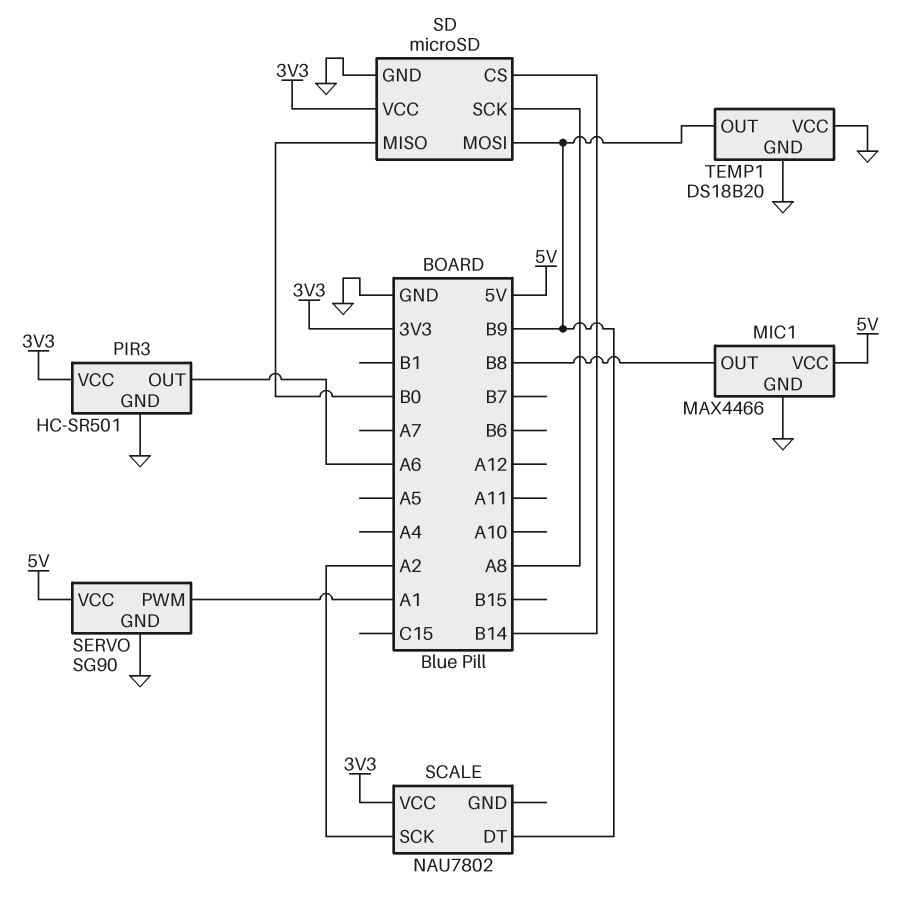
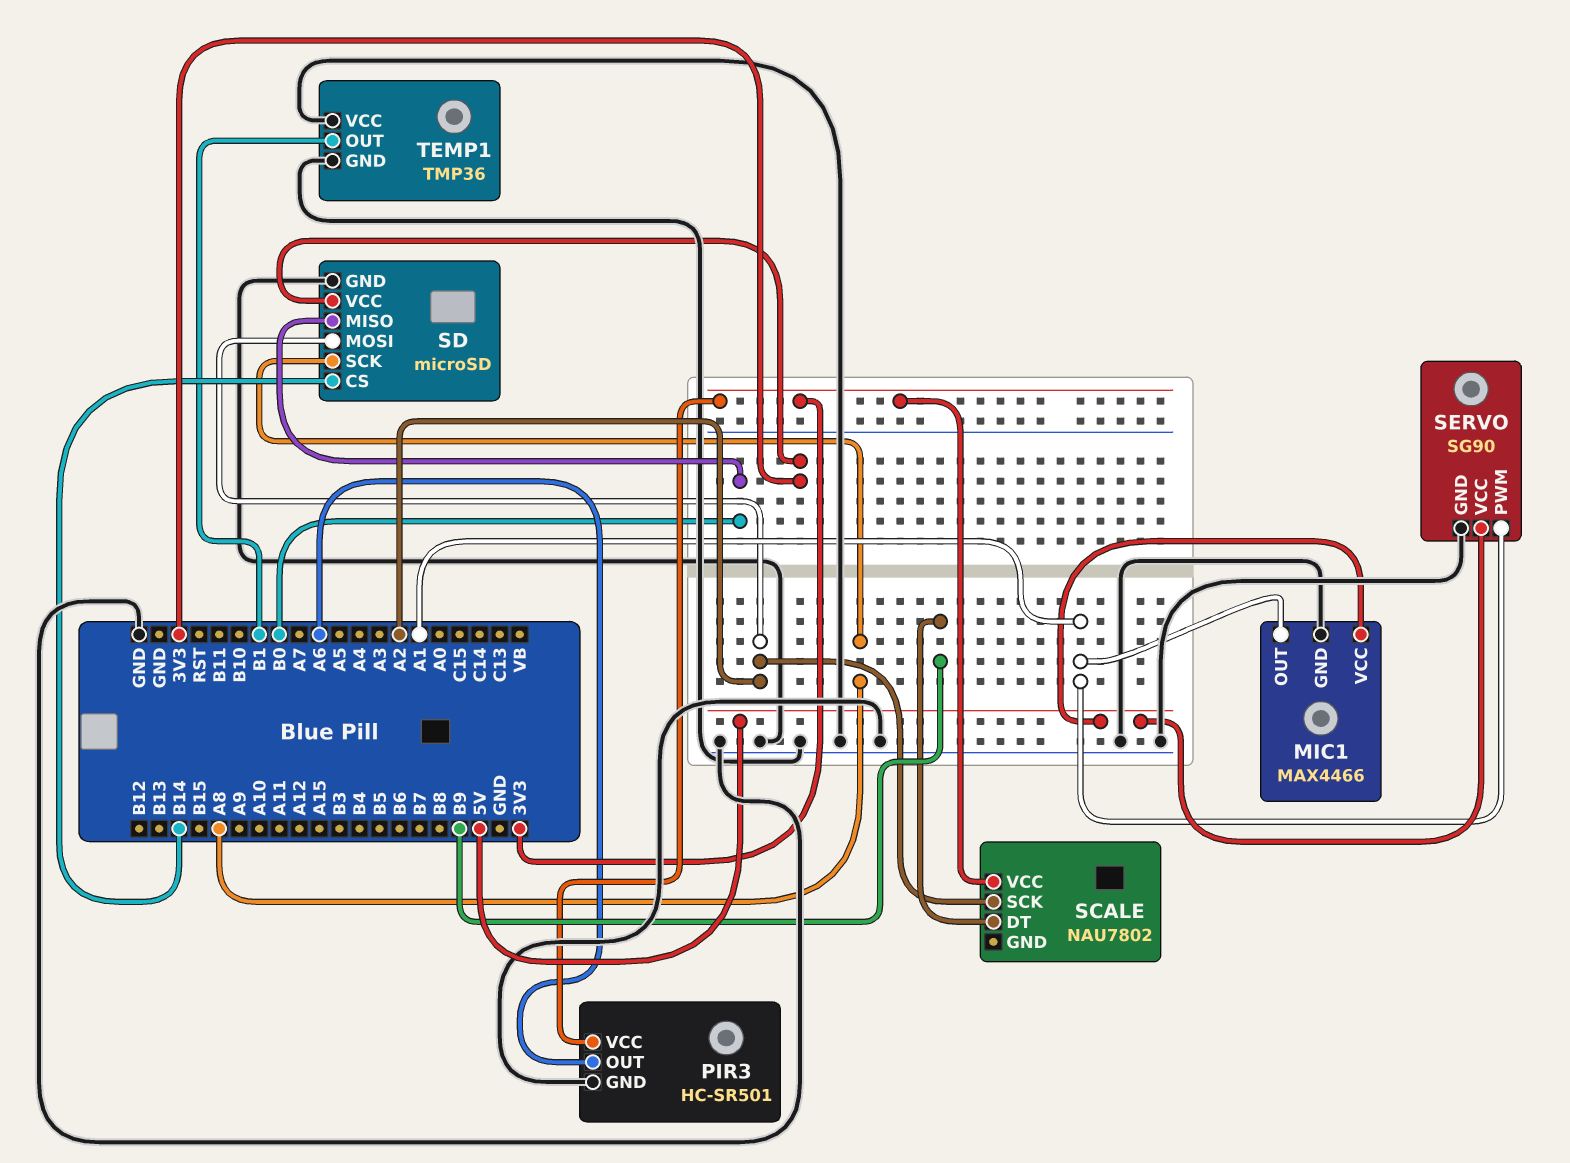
MIC1 pin OUT: B8 -> A1
SD pin MOSI: B9 -> A2
TEMP1: DS18B20 -> TMP36
TEMP1 pin OUT: B9 -> B1

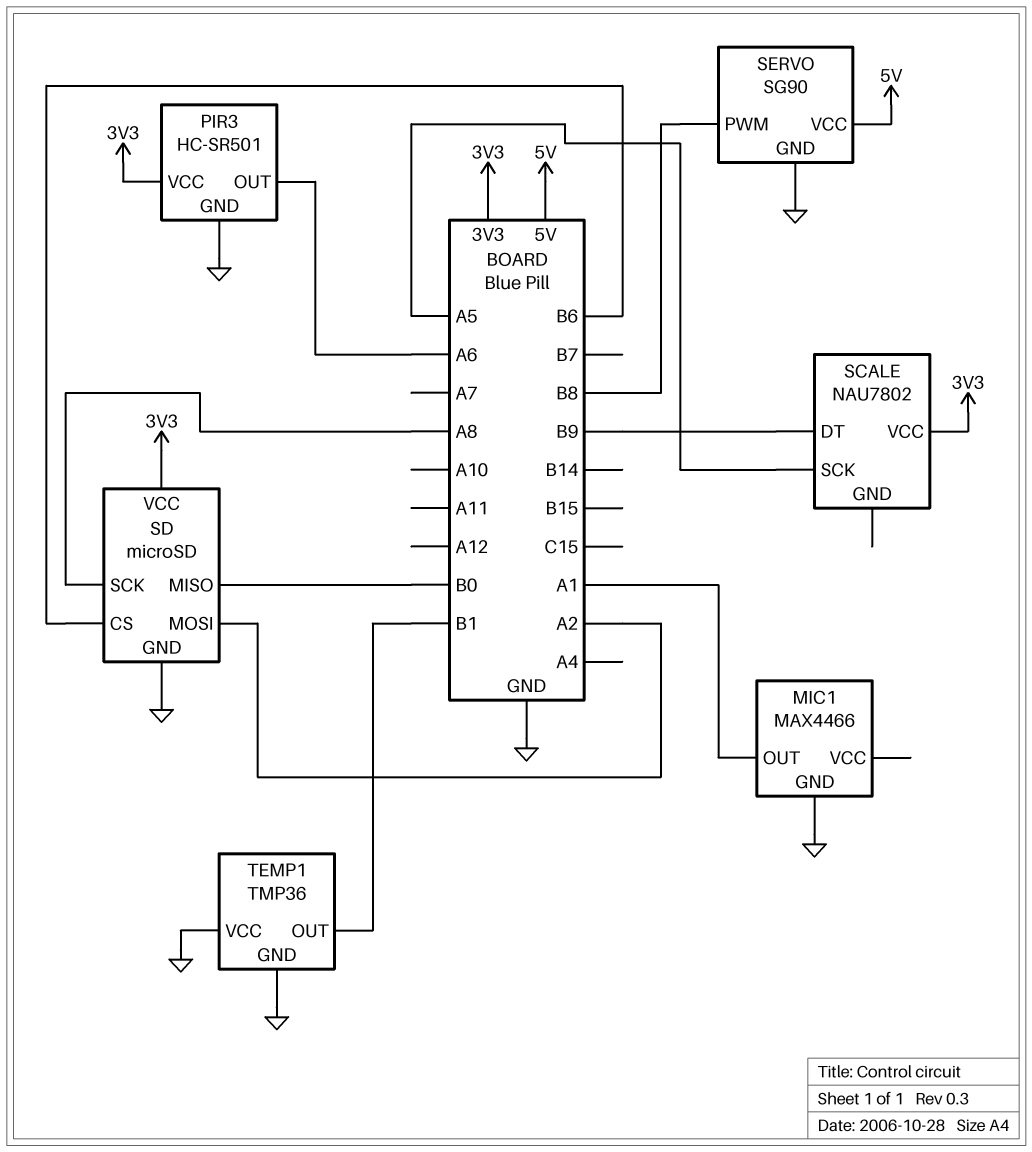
MIC1 pin VCC: 5V -> none
SCALE pin SCK: A2 -> A5
SD pin CS: B14 -> B6
SERVO pin PWM: A1 -> B8

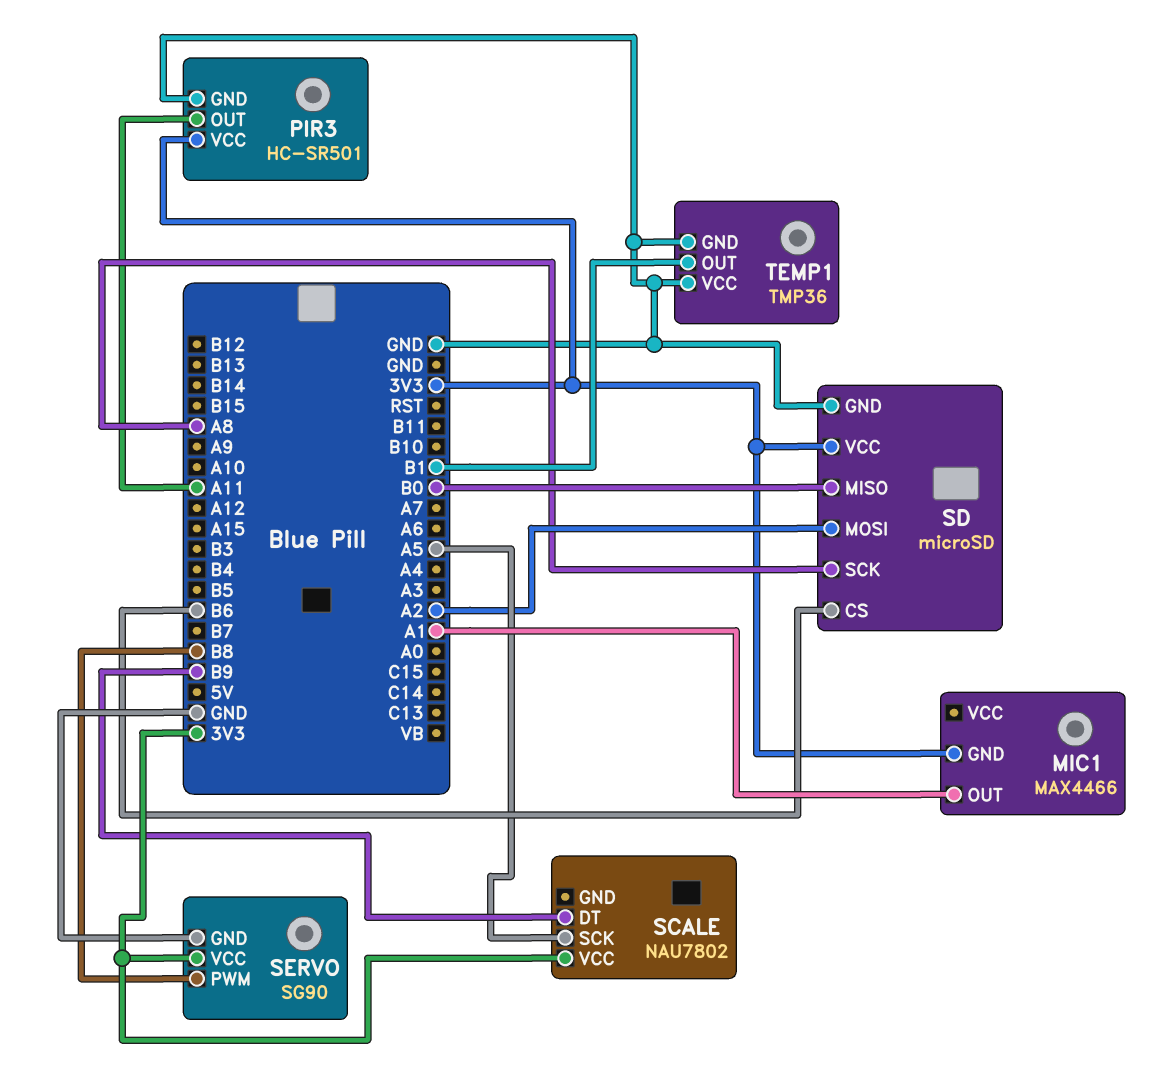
MIC1 pin GND: GND -> 3V3
PIR3 pin OUT: A6 -> A11
SERVO pin VCC: 5V -> 3V3

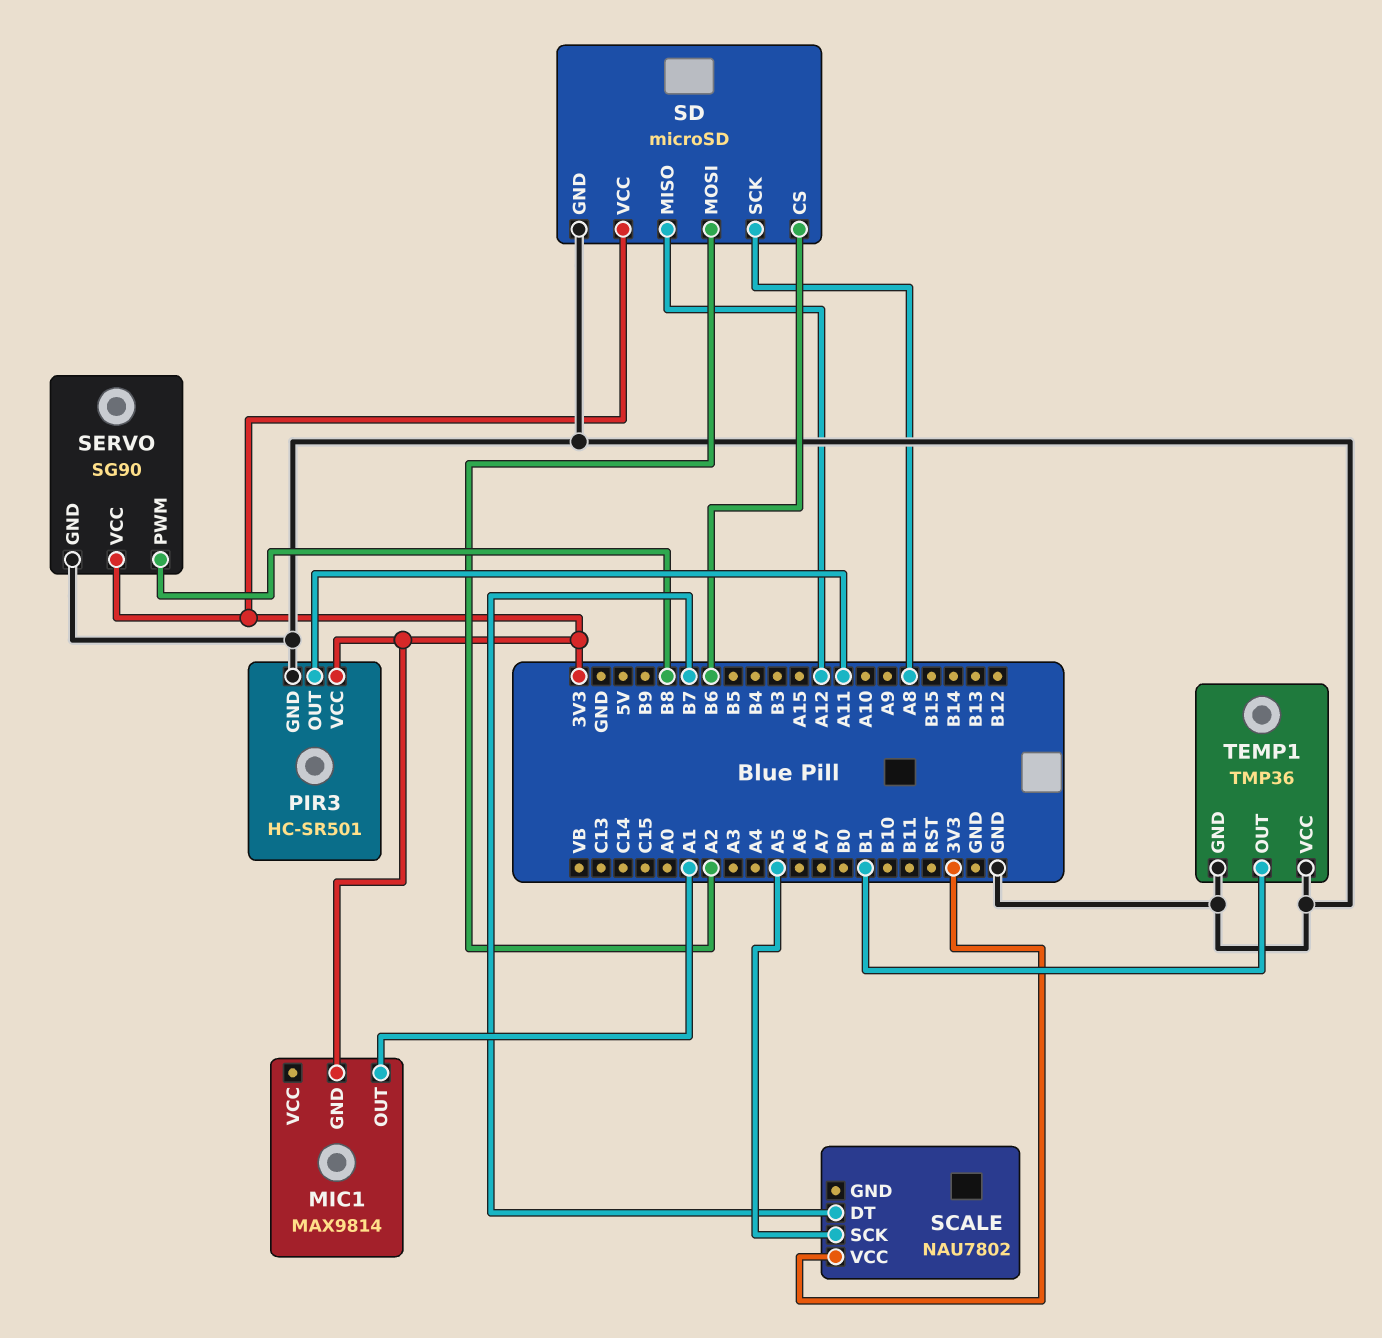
MIC1: MAX4466 -> MAX9814
SCALE pin DT: B9 -> B7
SD pin MISO: B0 -> A12

